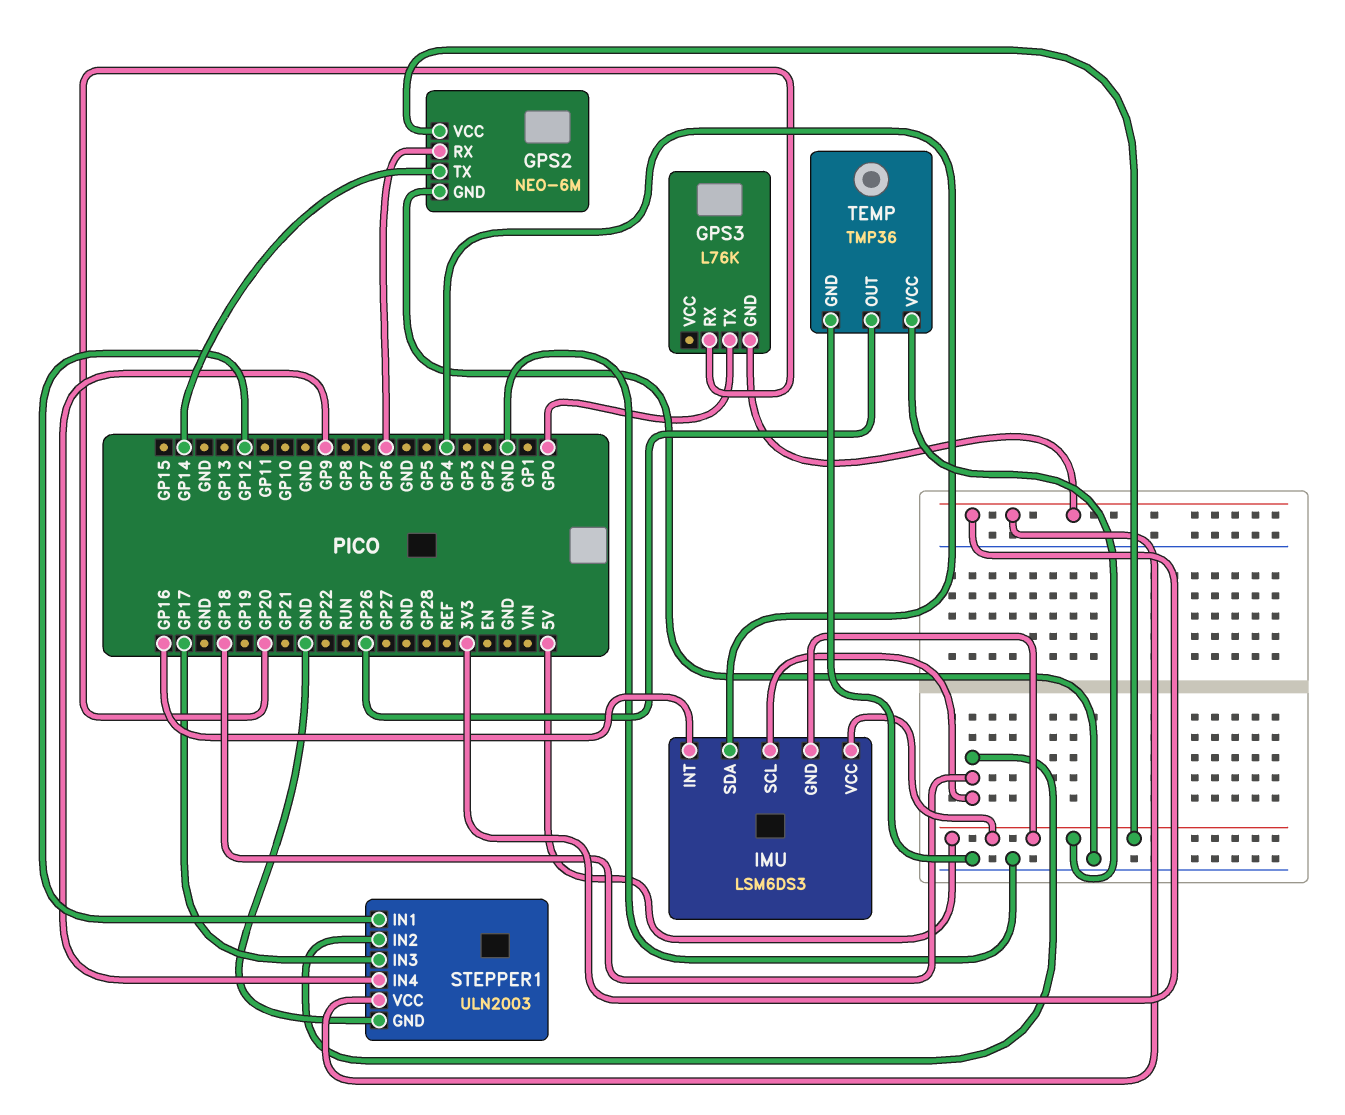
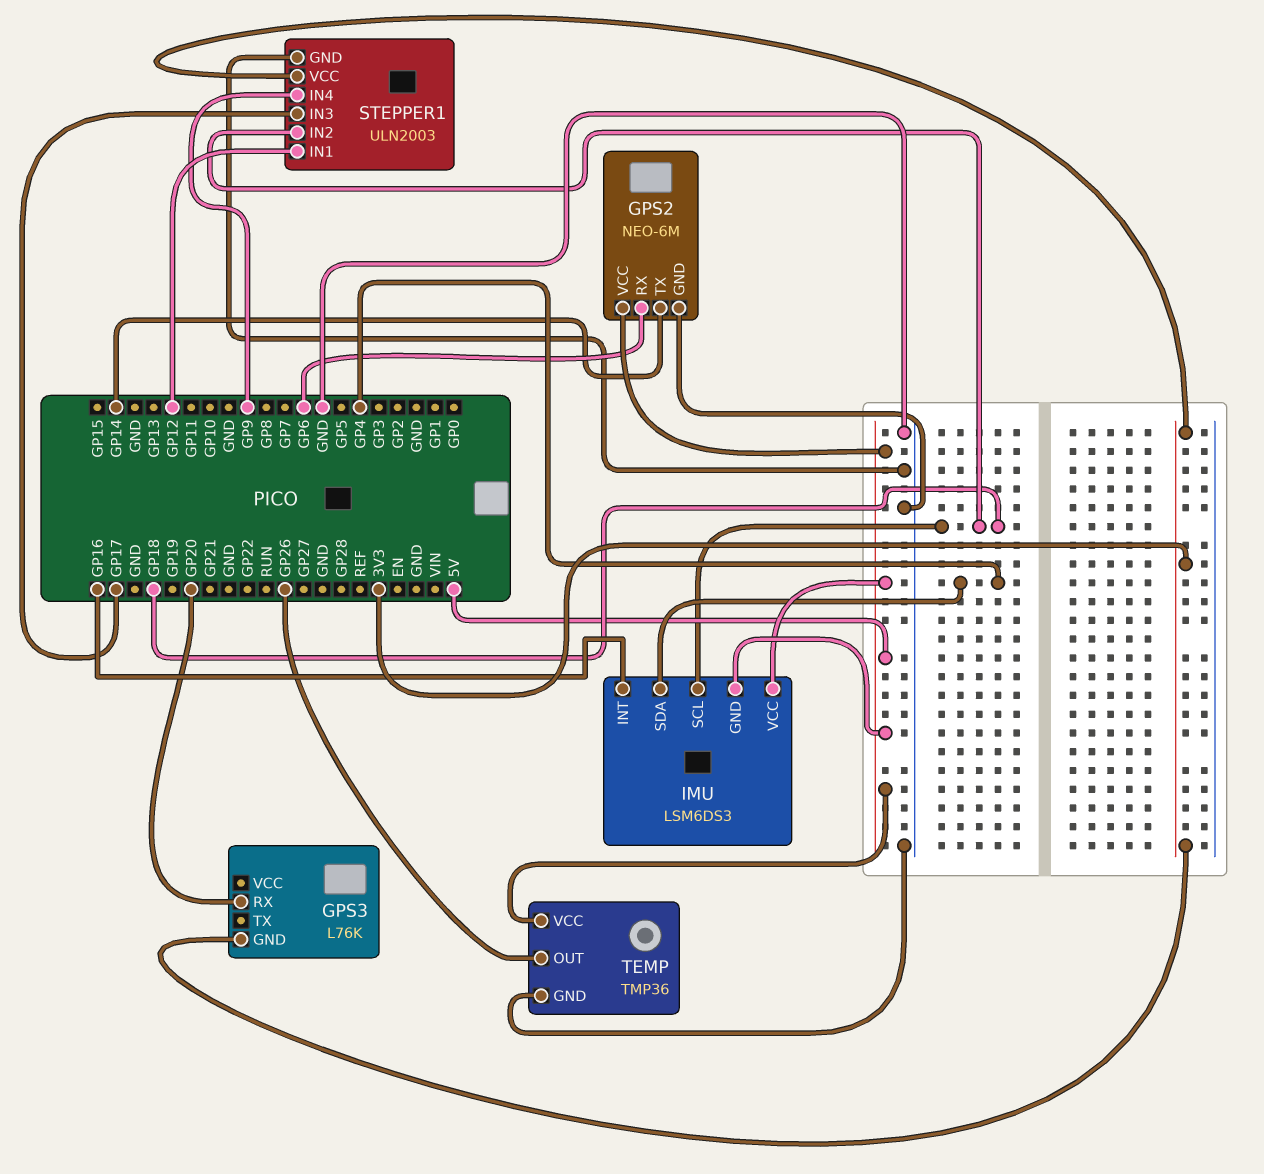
GPS3 pin TX: GP0 -> none

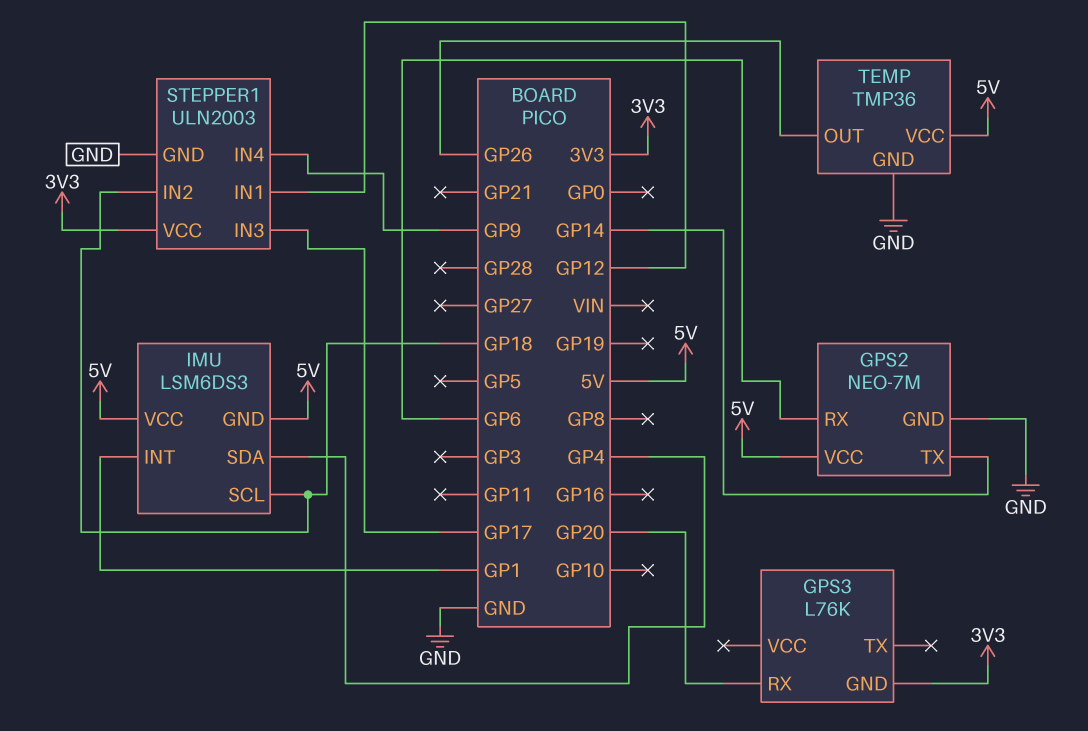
GPS2: NEO-6M -> NEO-7M
IMU pin INT: GP16 -> GP1

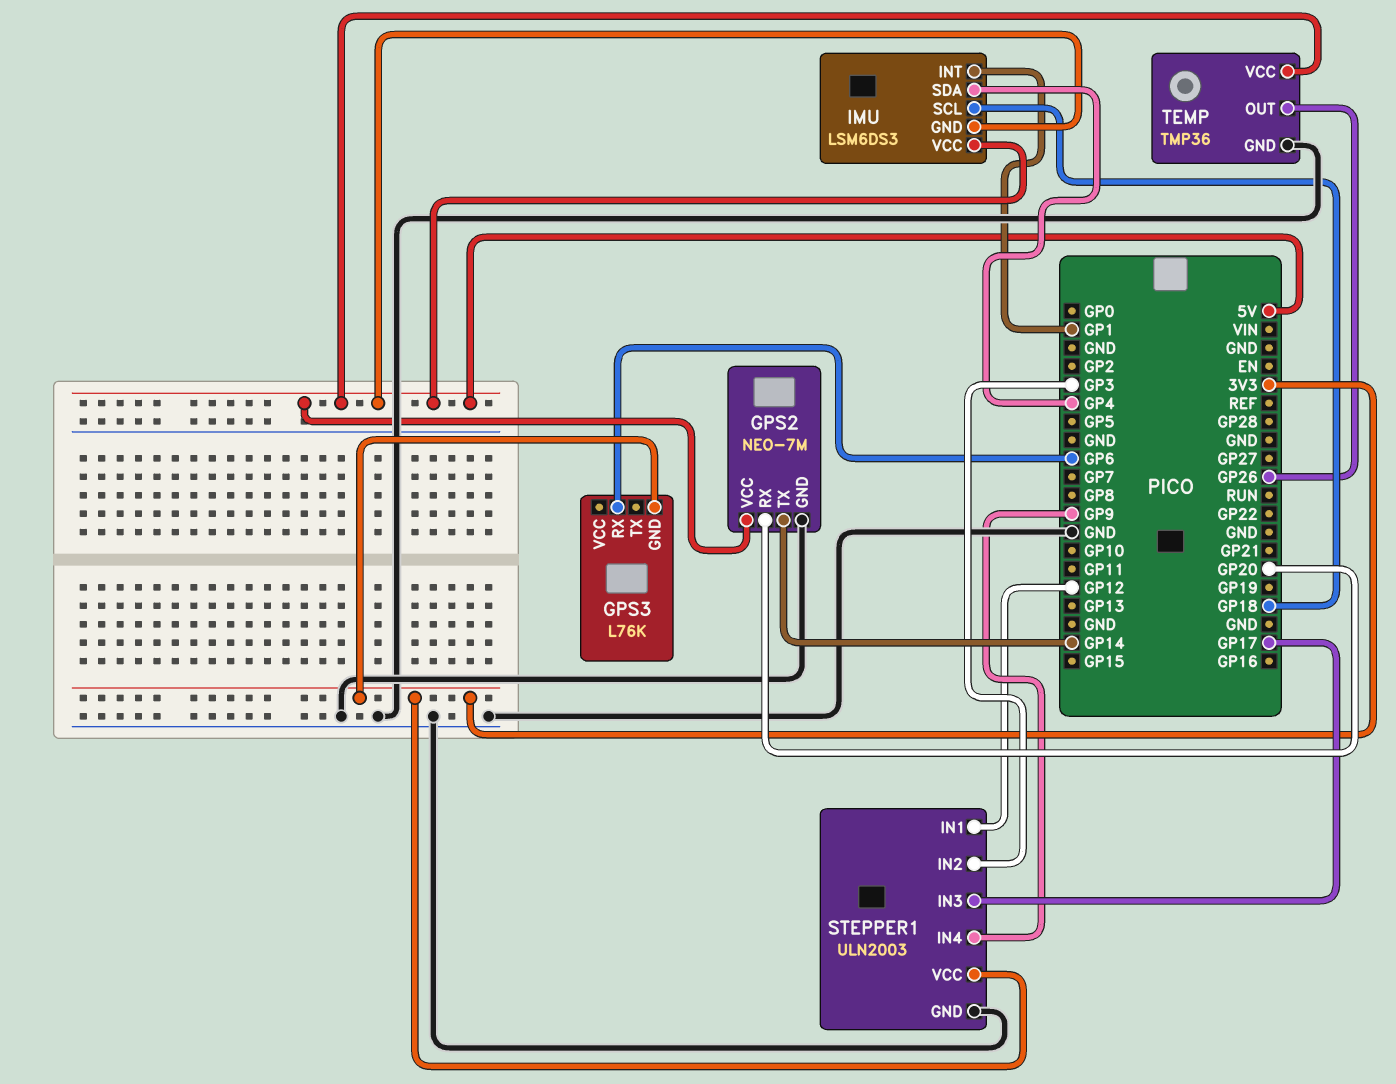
GPS2 pin RX: GP6 -> GP20
GPS3 pin RX: GP20 -> GP6
STEPPER1 pin IN2: GP18 -> GP3

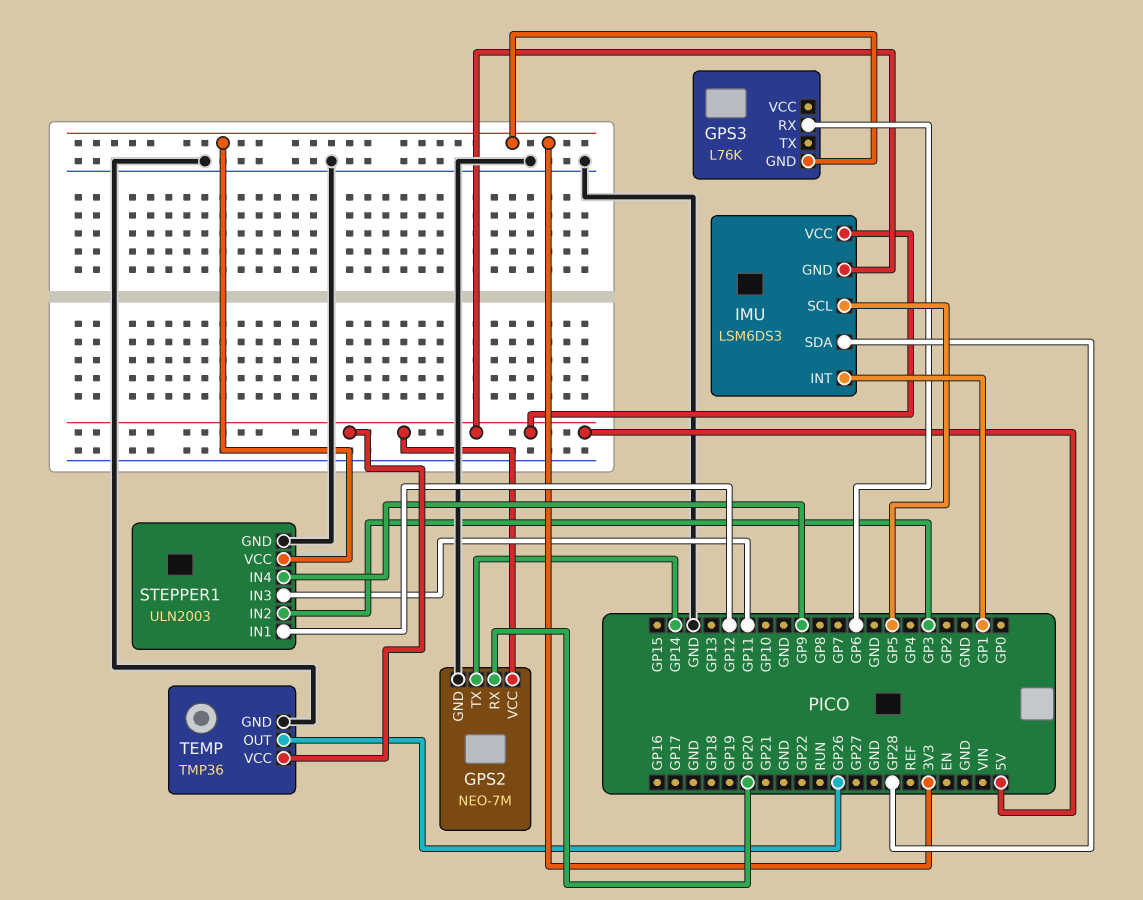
IMU pin SCL: GP18 -> GP5
IMU pin SDA: GP4 -> GP28
STEPPER1 pin IN3: GP17 -> GP11

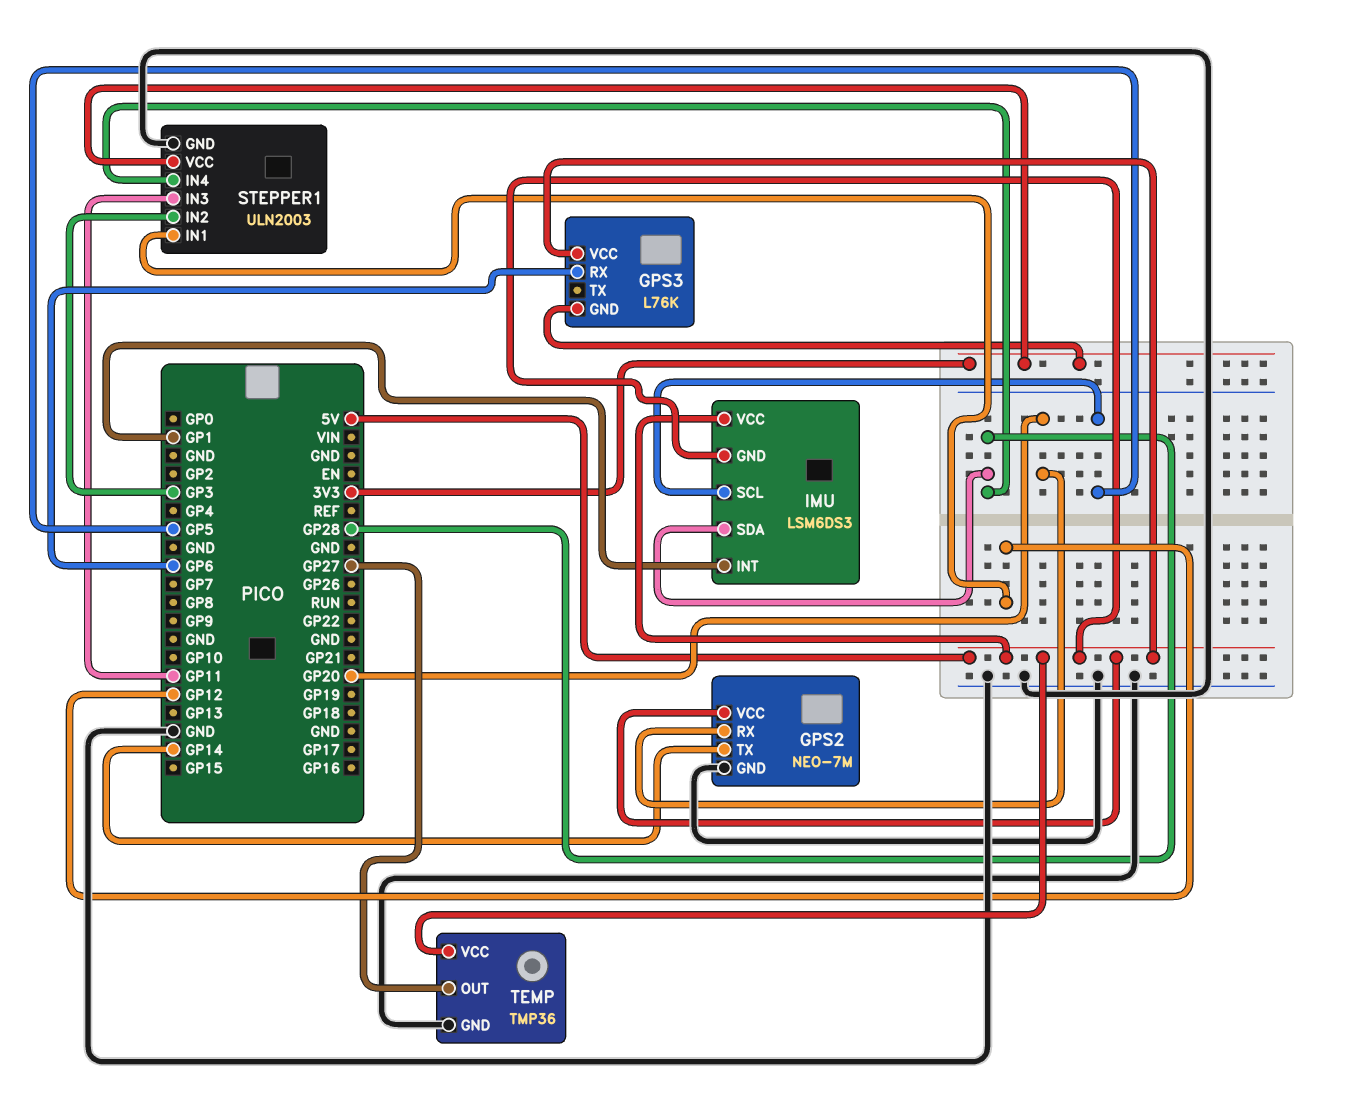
GPS3 pin VCC: none -> 5V
STEPPER1 pin IN4: GP9 -> GP28
TEMP pin OUT: GP26 -> GP27

